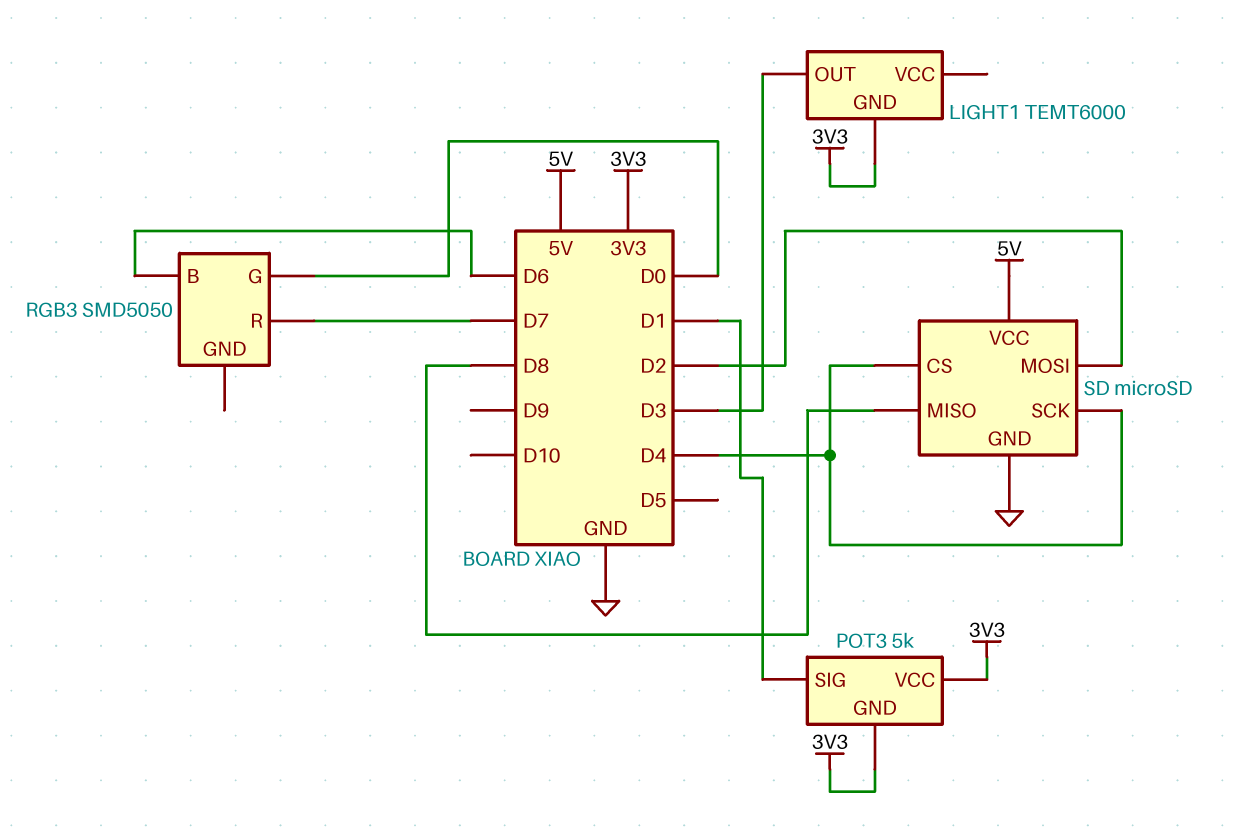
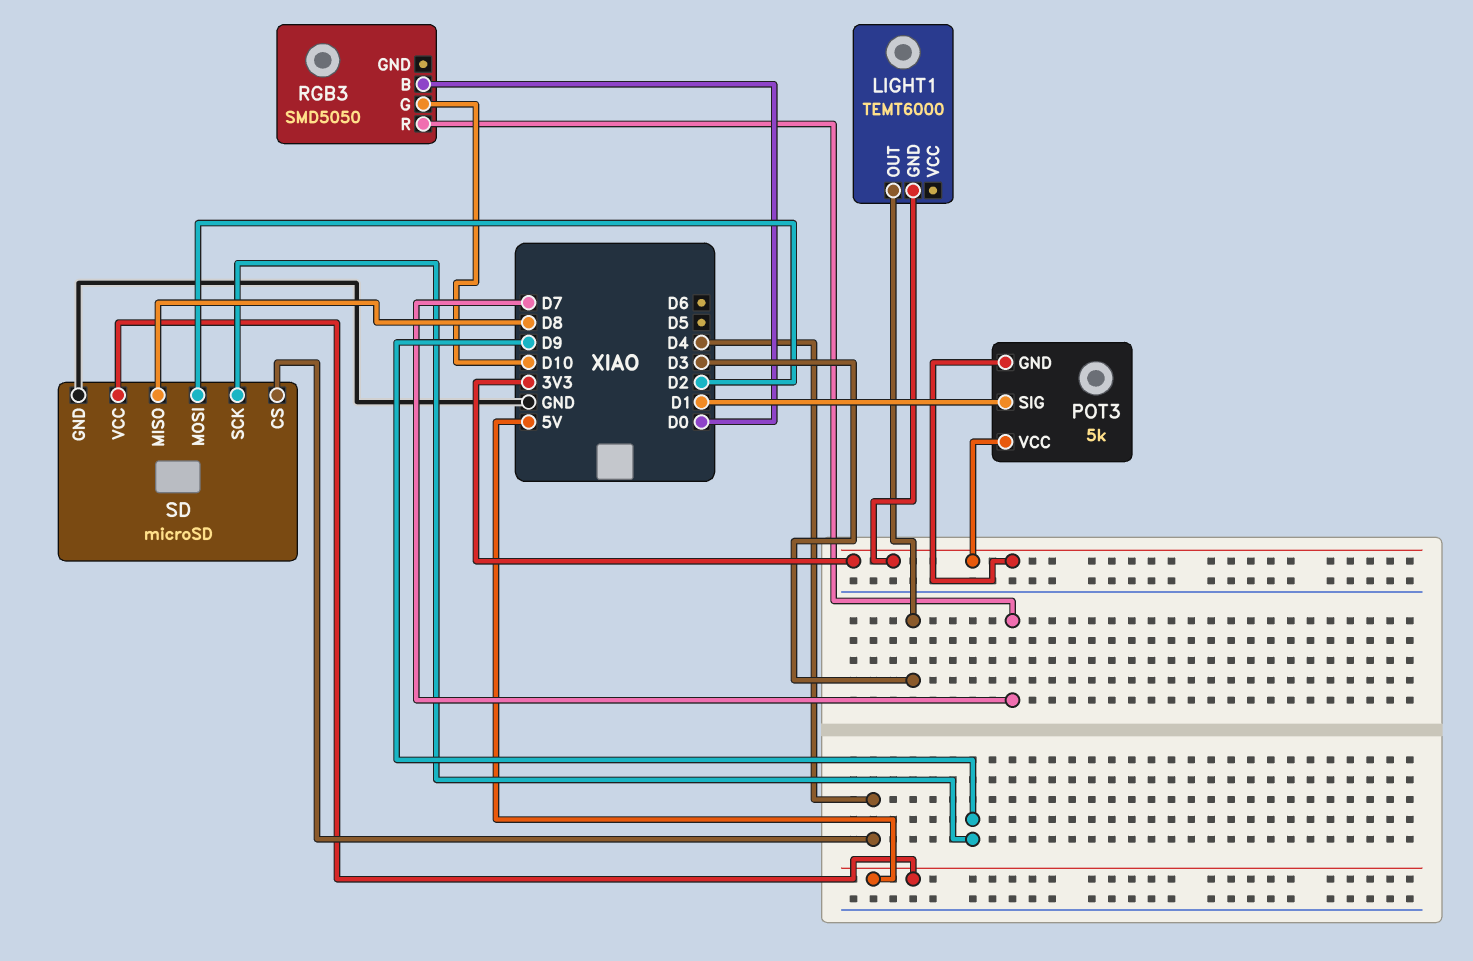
RGB3 pin B: D6 -> D0
RGB3 pin G: D0 -> D10
SD pin SCK: D4 -> D9

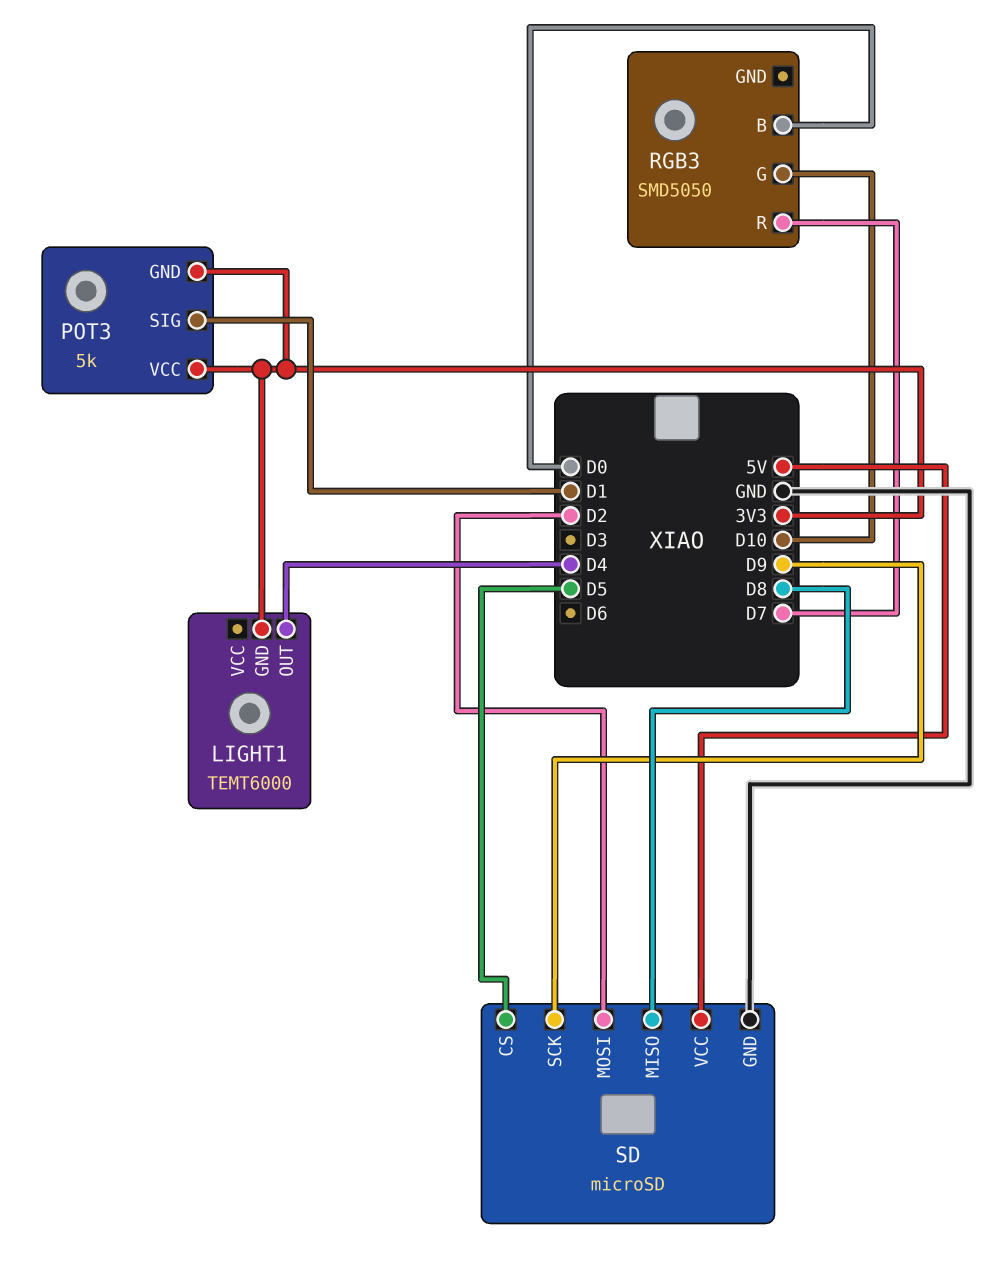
LIGHT1 pin OUT: D3 -> D4
SD pin CS: D4 -> D5

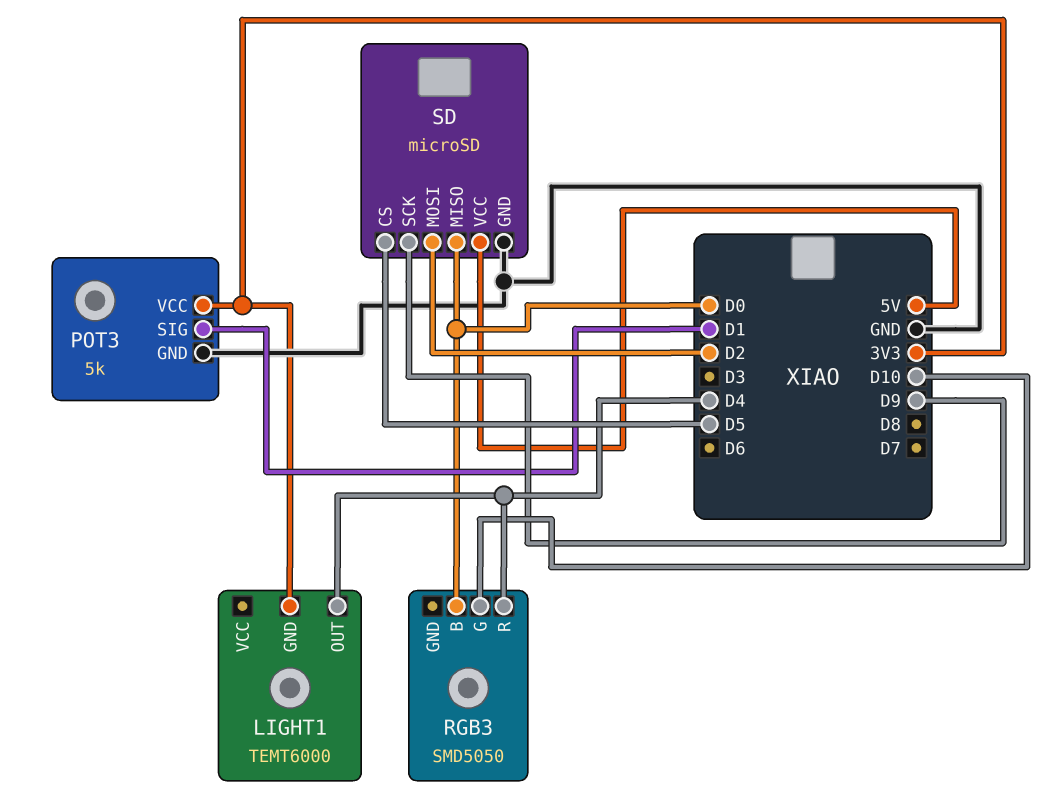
POT3 pin GND: 3V3 -> GND
RGB3 pin R: D7 -> D4
SD pin MISO: D8 -> D0

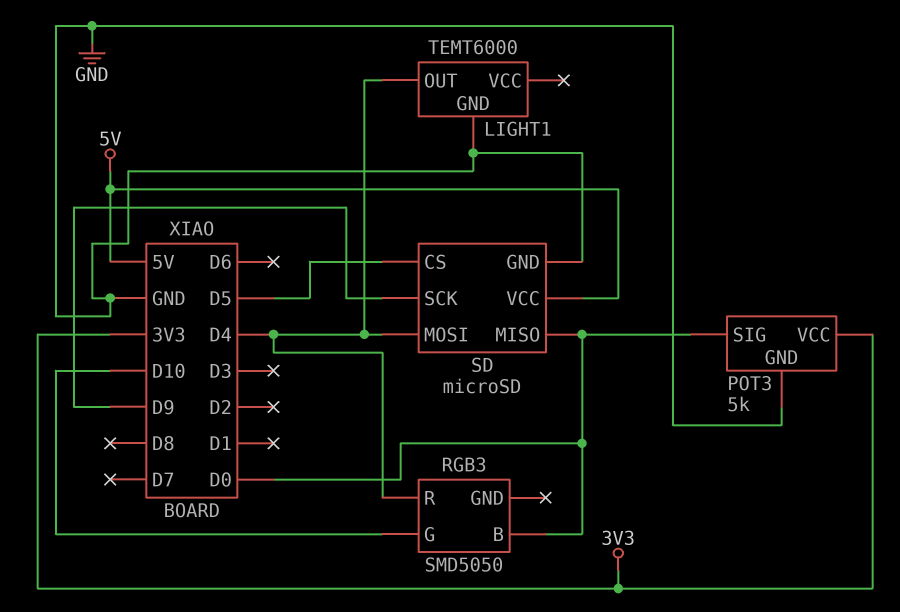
LIGHT1 pin GND: 3V3 -> GND
POT3 pin SIG: D1 -> D0
SD pin MOSI: D2 -> D4

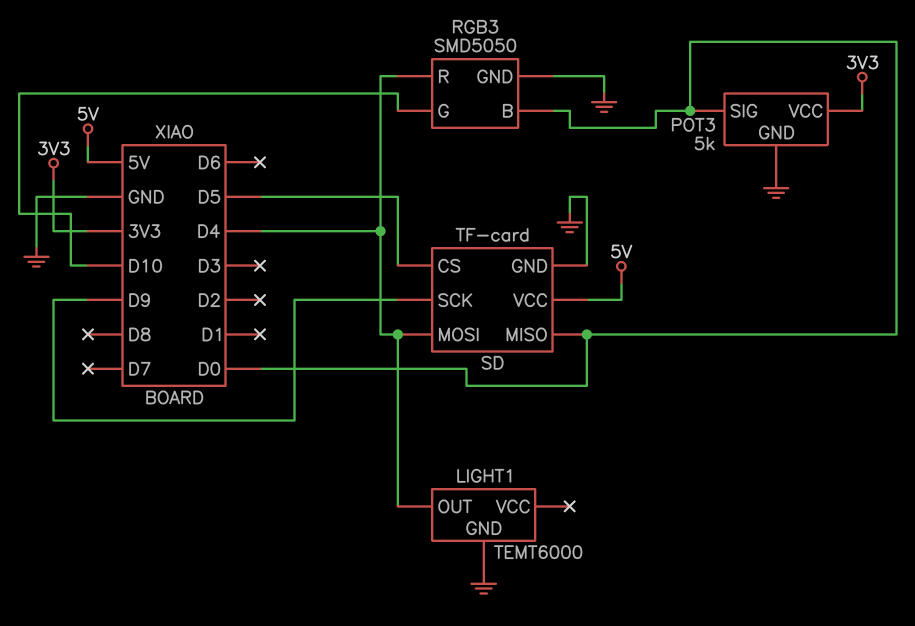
RGB3 pin GND: none -> GND
SD: microSD -> TF-card

